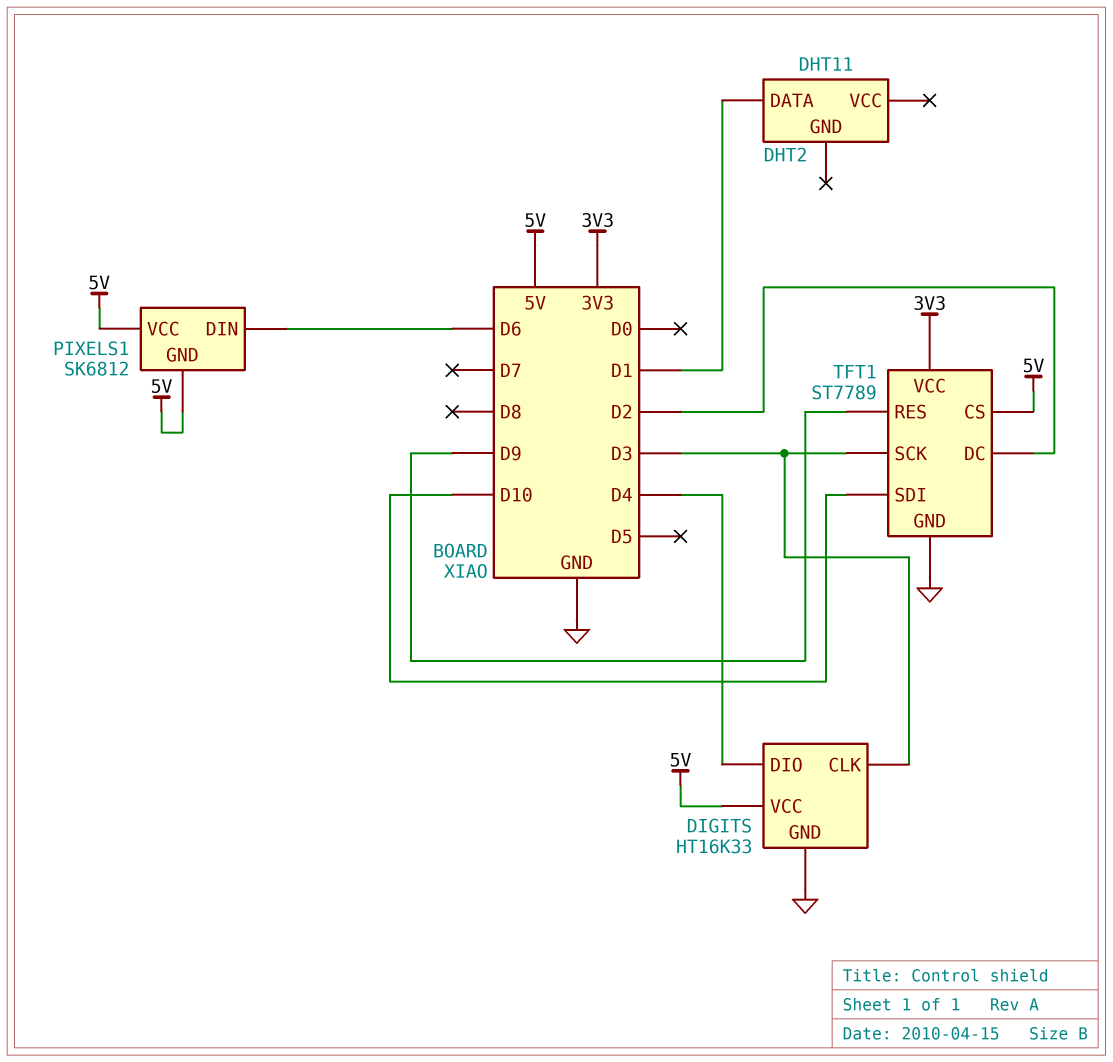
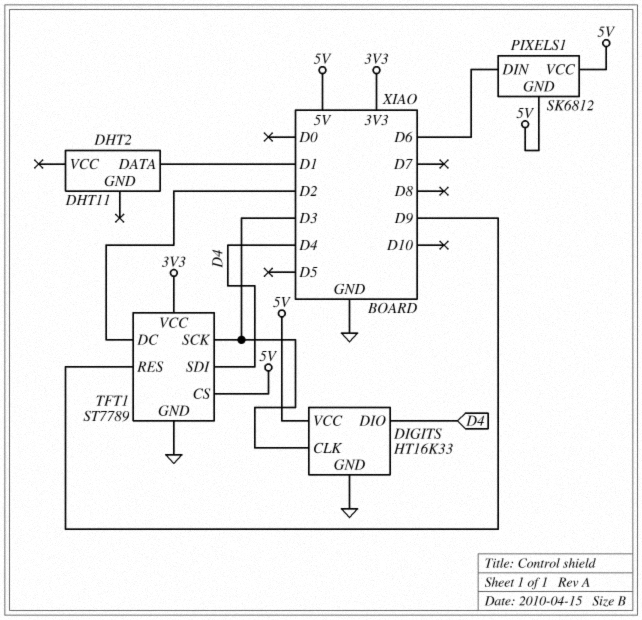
TFT1 pin SDI: D10 -> D4

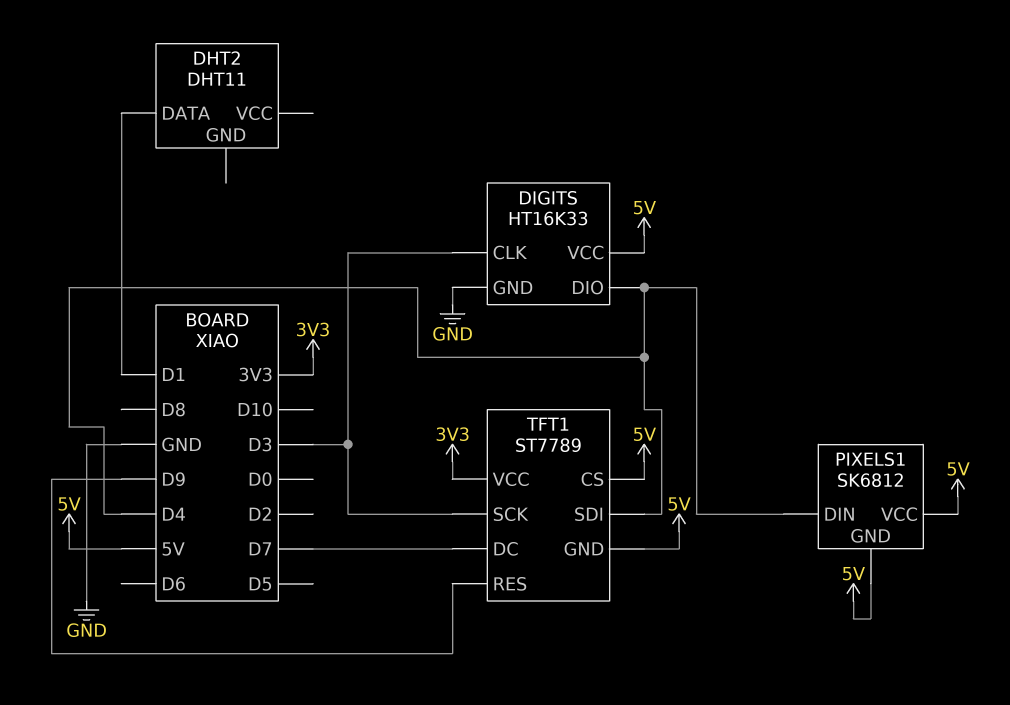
PIXELS1 pin DIN: D6 -> D4
TFT1 pin DC: D2 -> D7
TFT1 pin GND: GND -> 5V

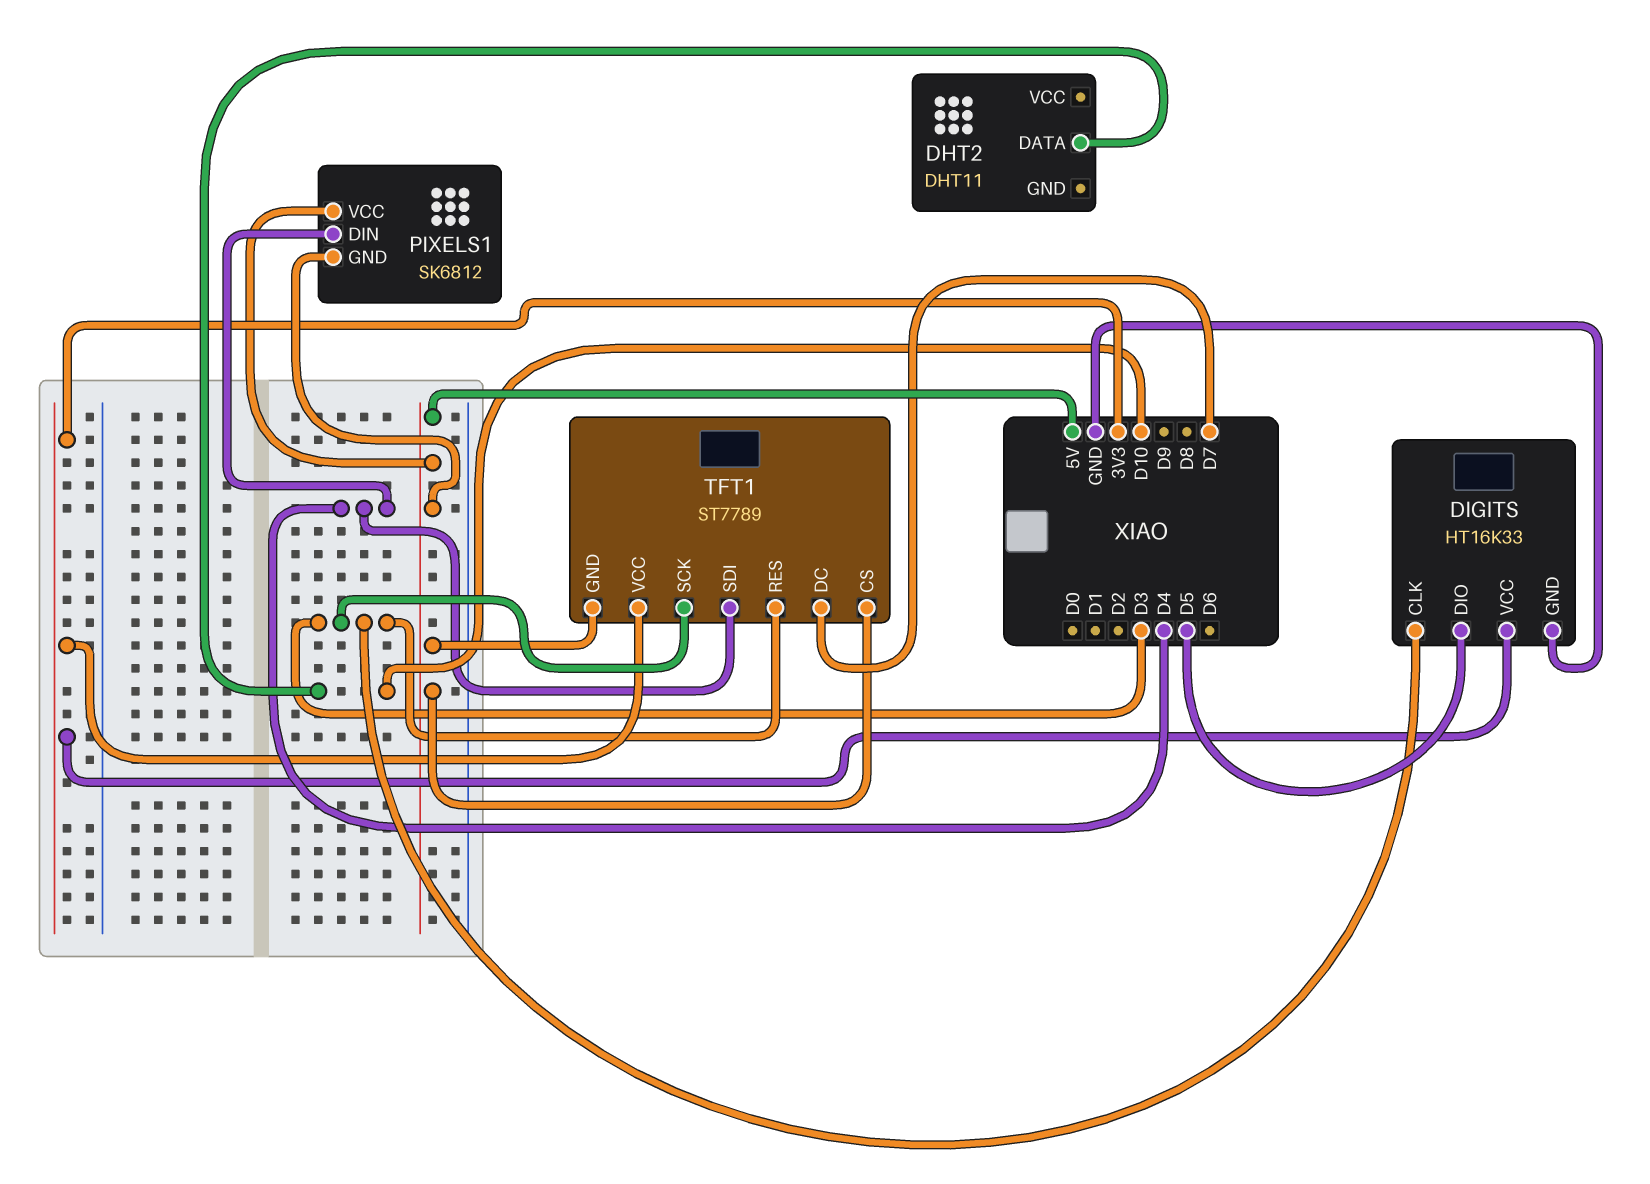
DHT2 pin DATA: D1 -> D10
DIGITS pin DIO: D4 -> D5
DIGITS pin VCC: 5V -> 3V3
TFT1 pin RES: D9 -> D3

